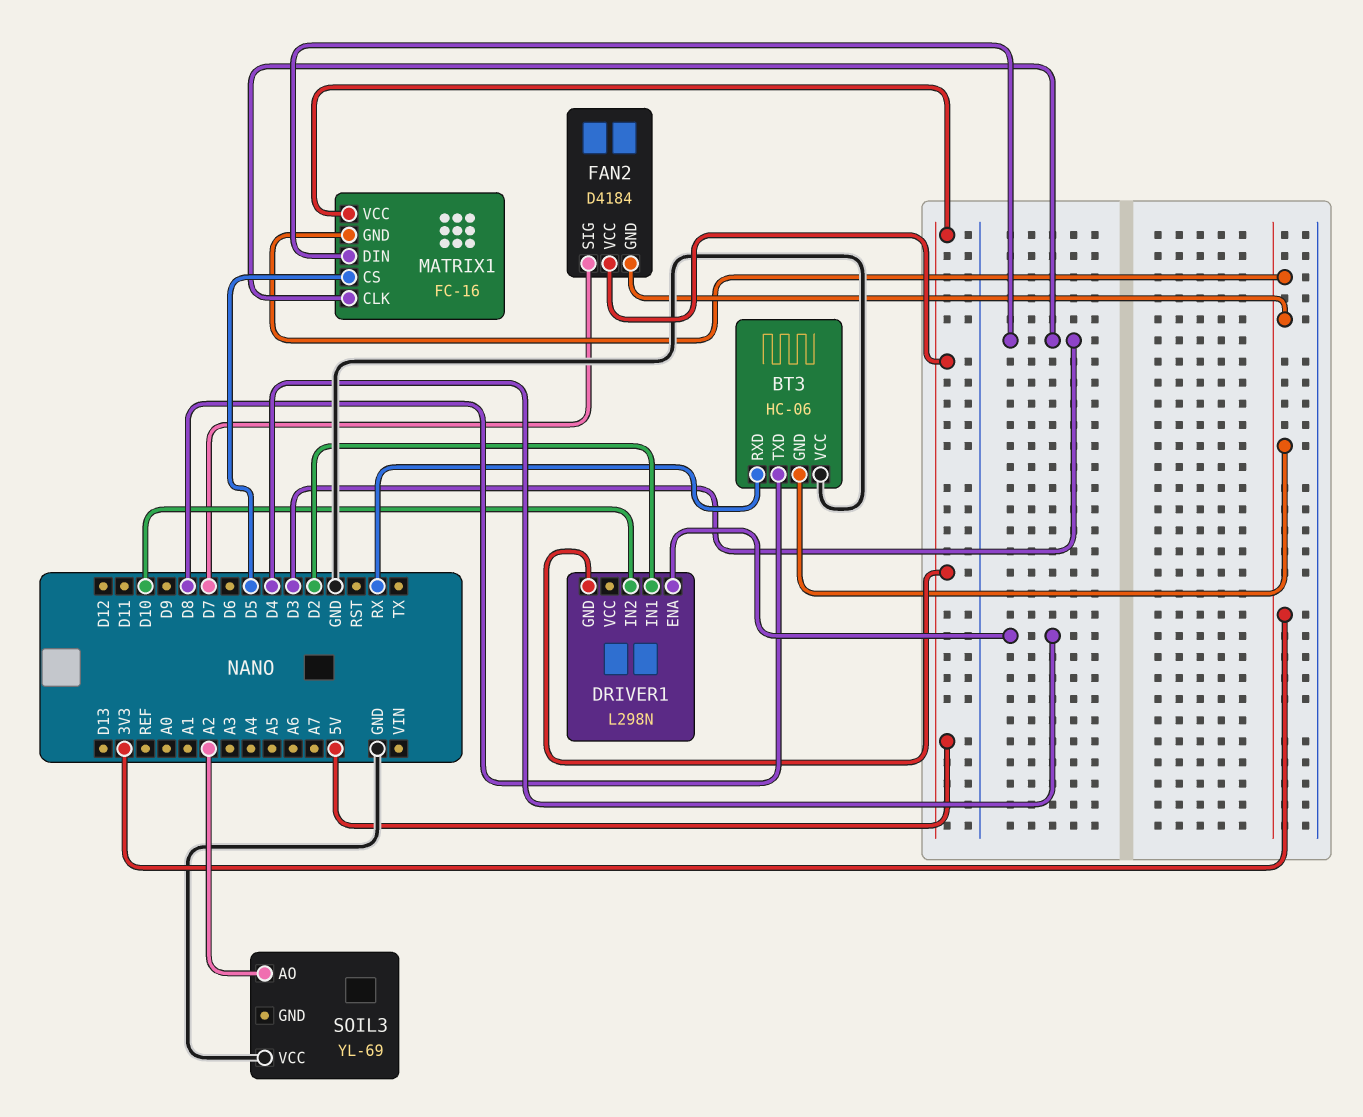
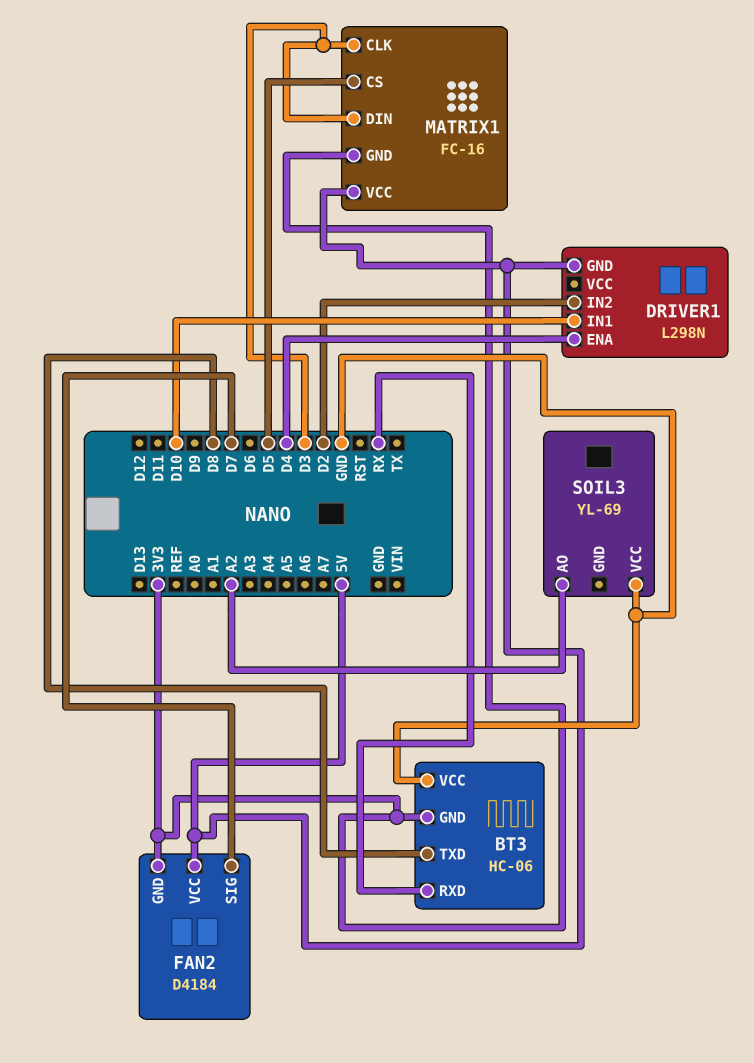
DRIVER1 pin IN1: D2 -> D10
DRIVER1 pin IN2: D10 -> D2

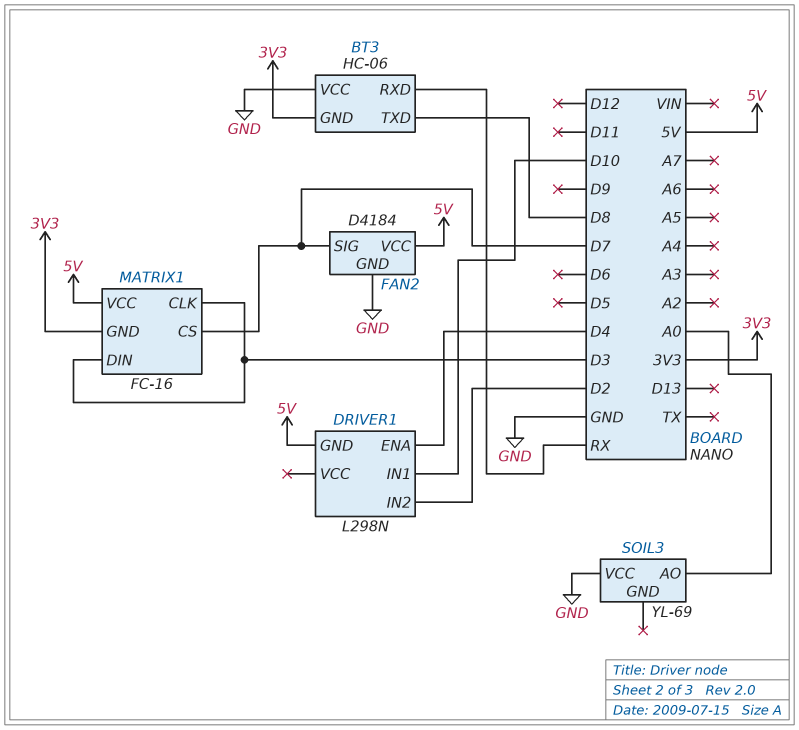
FAN2 pin GND: 3V3 -> GND
MATRIX1 pin CS: D5 -> D7
SOIL3 pin AO: A2 -> A0

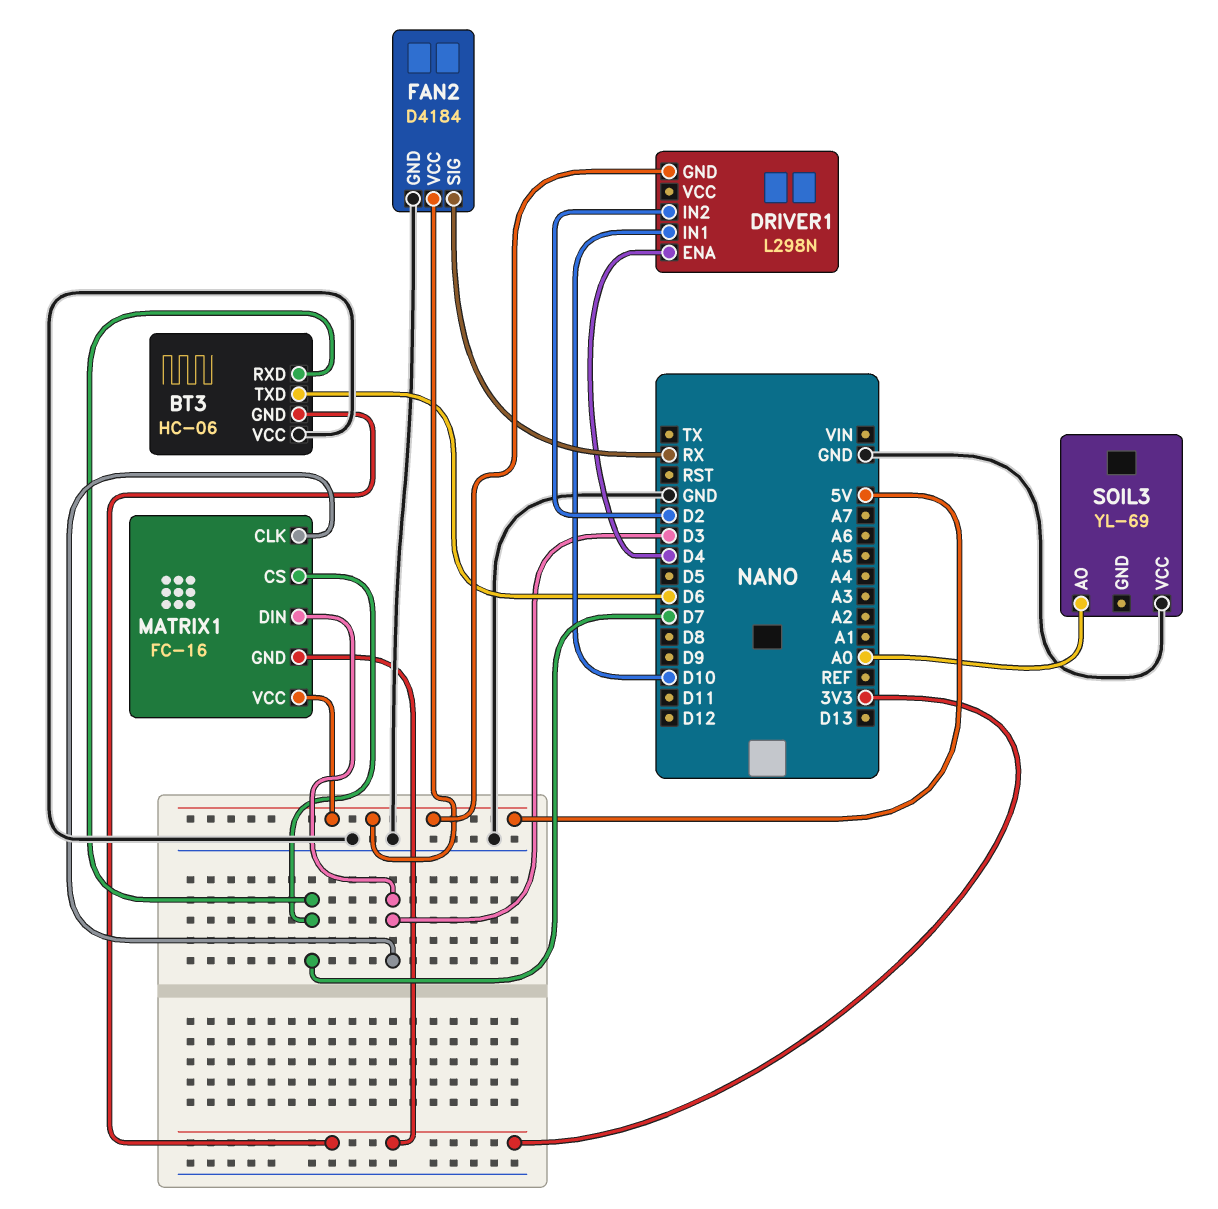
BT3 pin RXD: RX -> D7
BT3 pin TXD: D8 -> D6
FAN2 pin SIG: D7 -> RX

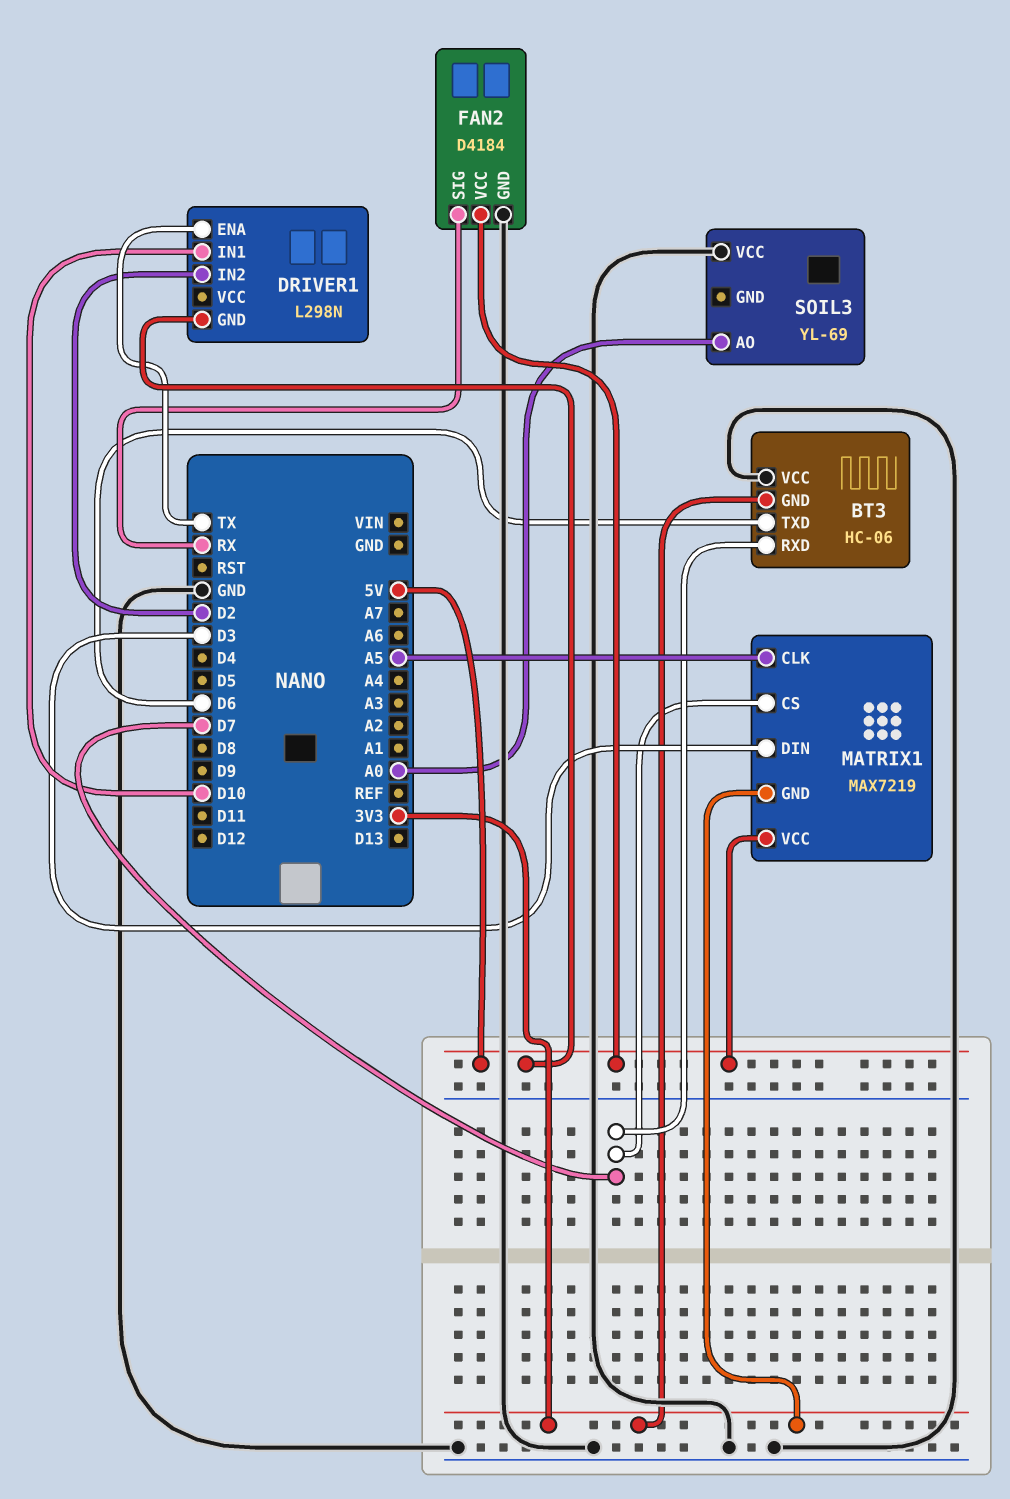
DRIVER1 pin ENA: D4 -> TX
MATRIX1: FC-16 -> MAX7219
MATRIX1 pin CLK: D3 -> A5

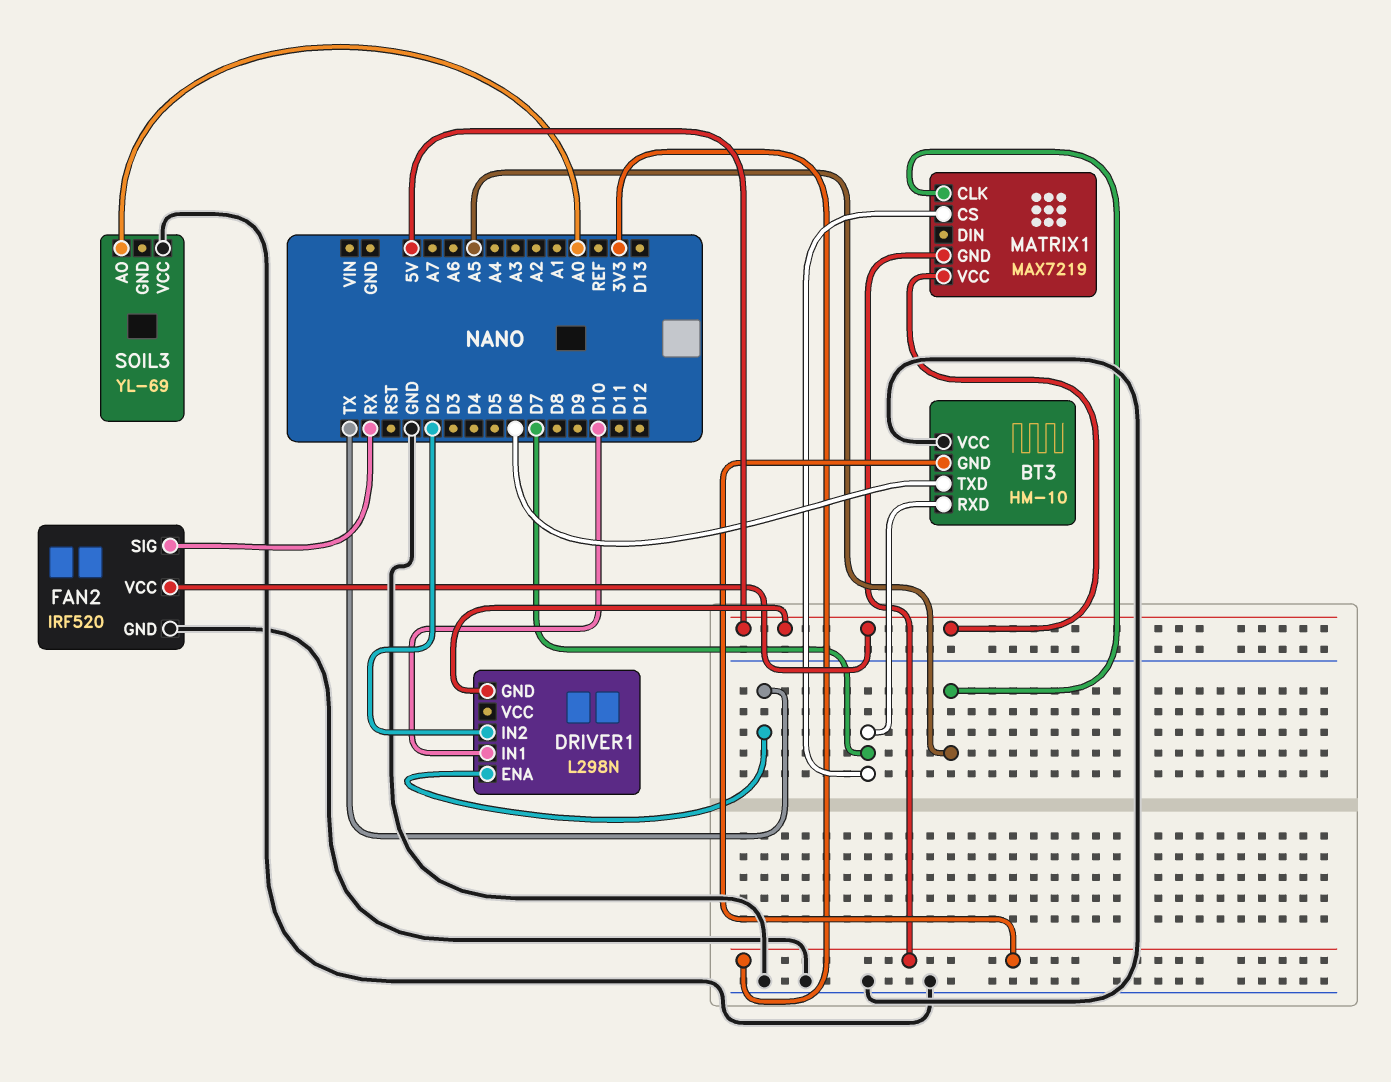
BT3: HC-06 -> HM-10
FAN2: D4184 -> IRF520
MATRIX1 pin DIN: D3 -> none

